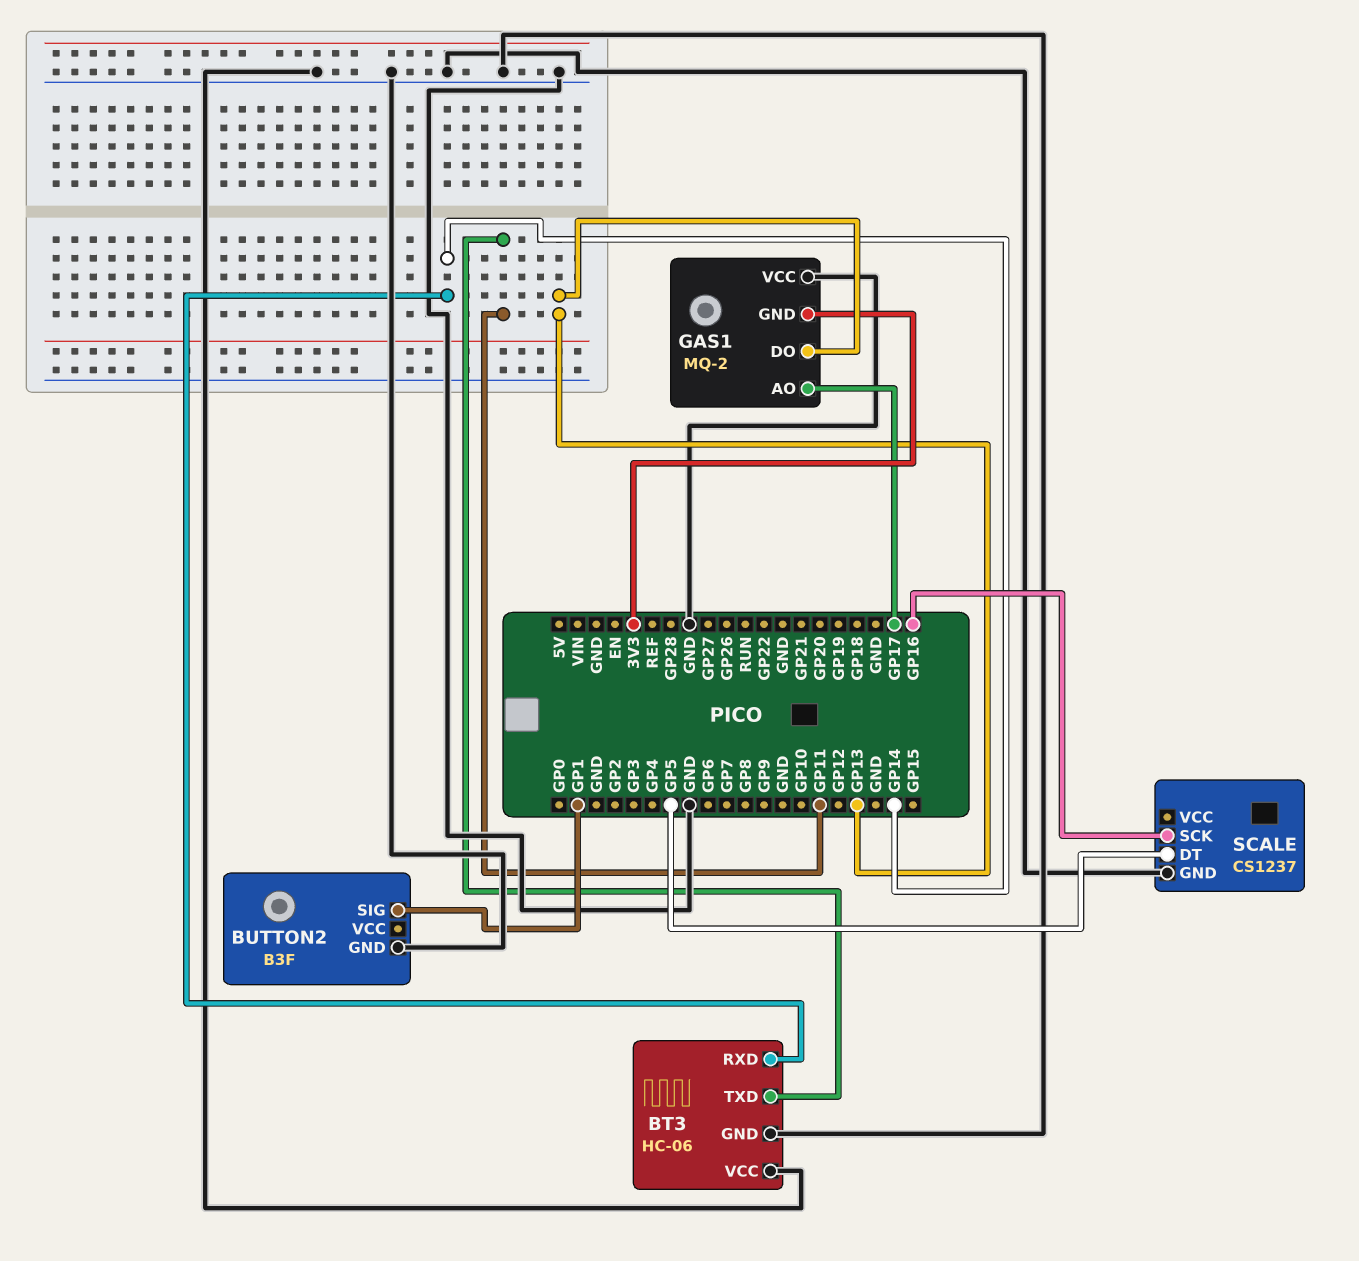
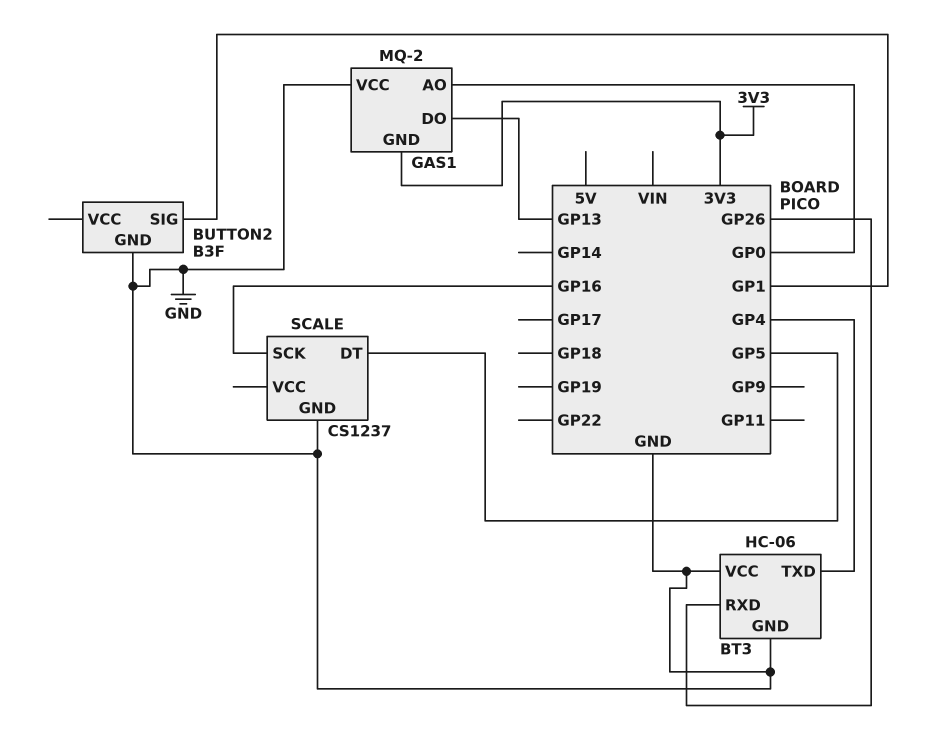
BT3 pin RXD: GP14 -> GP26
BT3 pin TXD: GP11 -> GP4
GAS1 pin AO: GP17 -> GP0

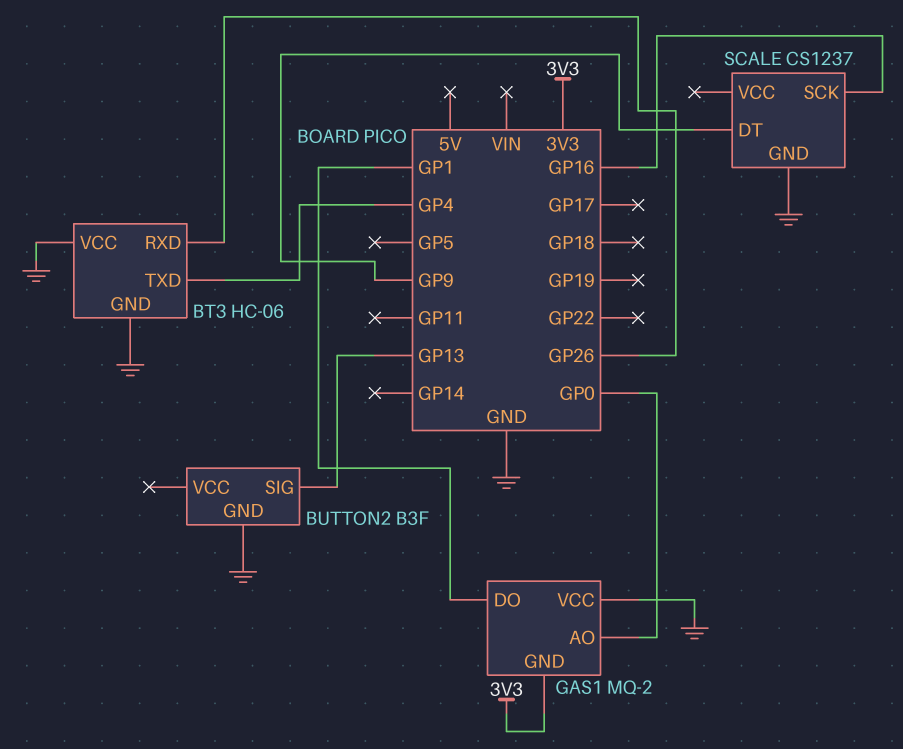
BUTTON2 pin SIG: GP1 -> GP13
GAS1 pin DO: GP13 -> GP1
SCALE pin DT: GP5 -> GP9

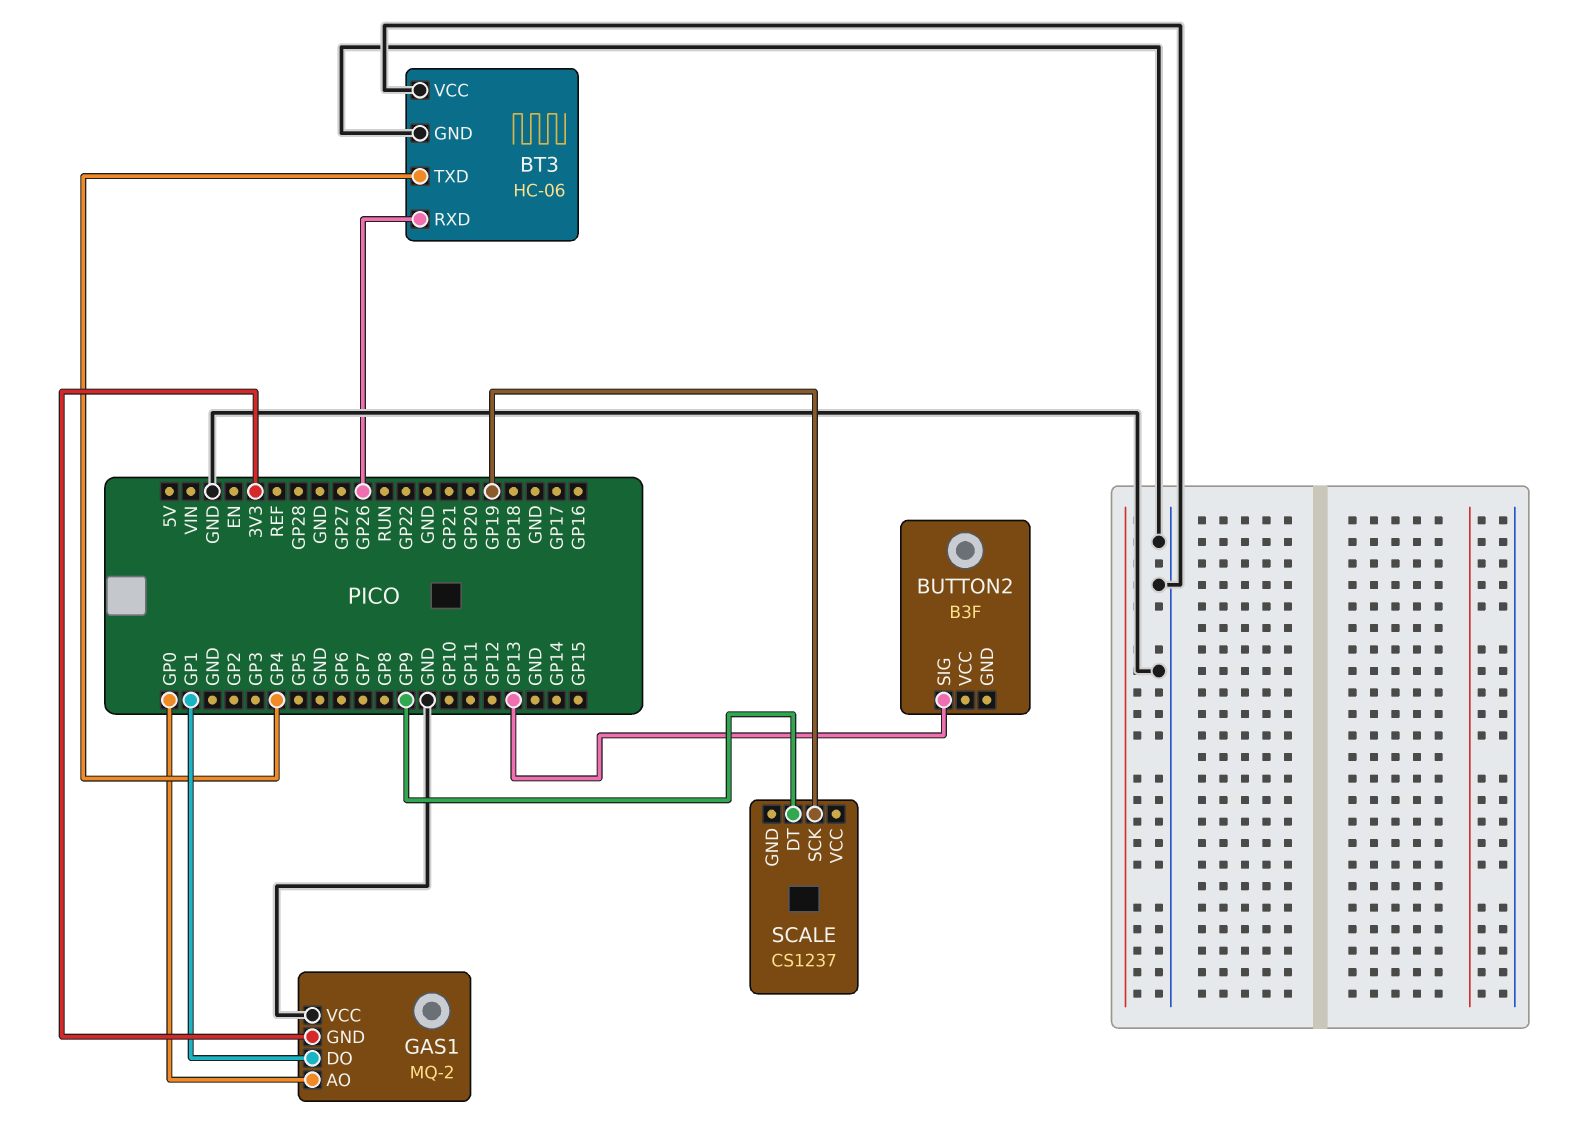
BUTTON2 pin GND: GND -> none
SCALE pin GND: GND -> none
SCALE pin SCK: GP16 -> GP19

